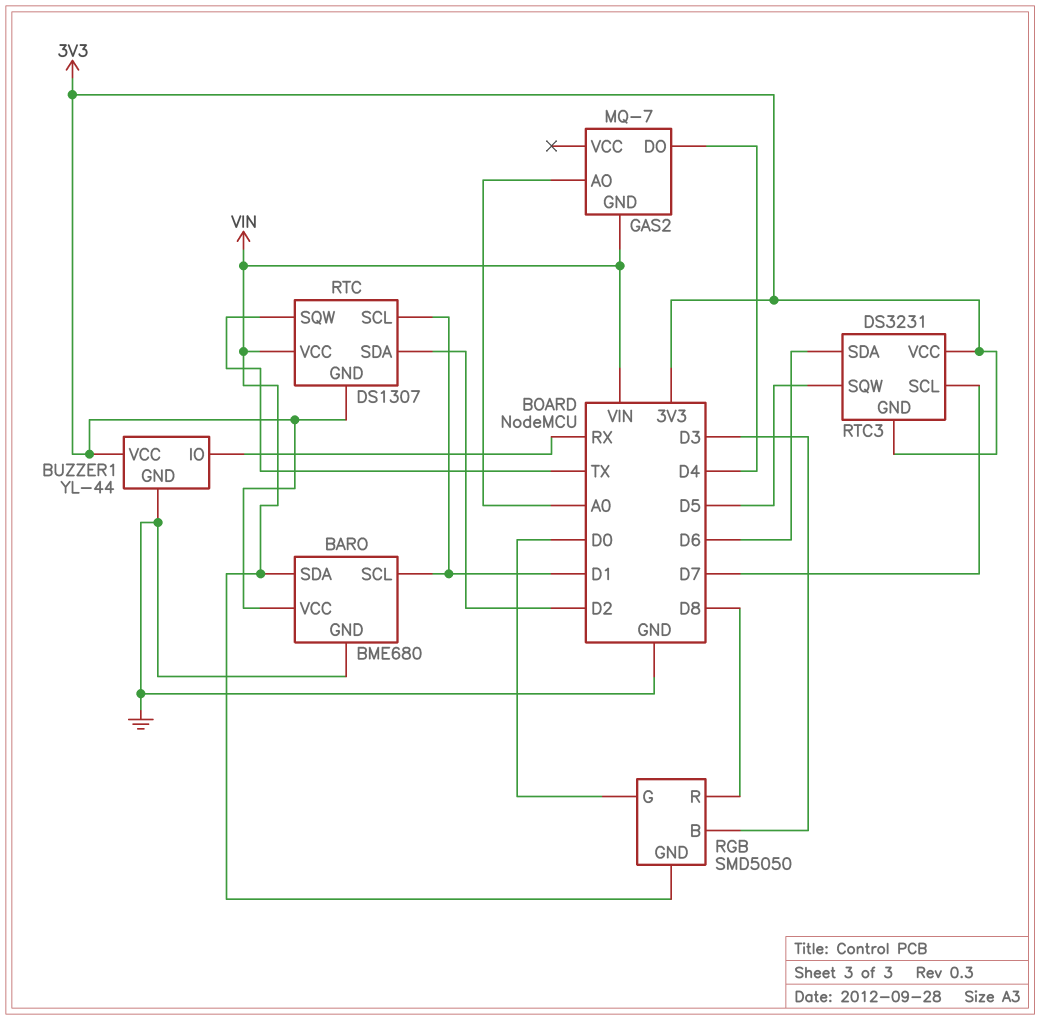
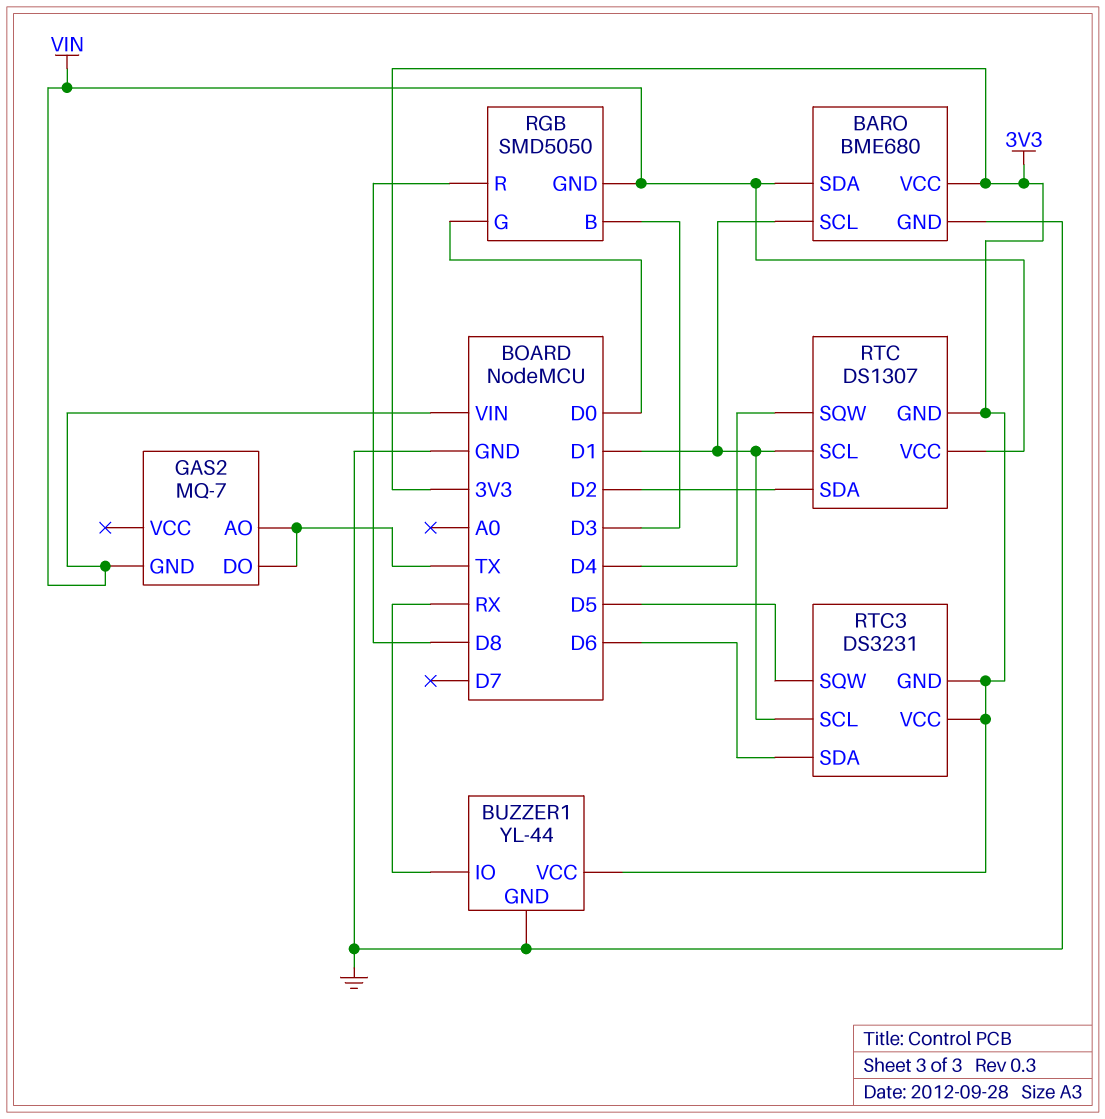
GAS2 pin AO: A0 -> TX
GAS2 pin DO: D4 -> TX
RTC pin SQW: TX -> D4
RTC3 pin SCL: D7 -> D1

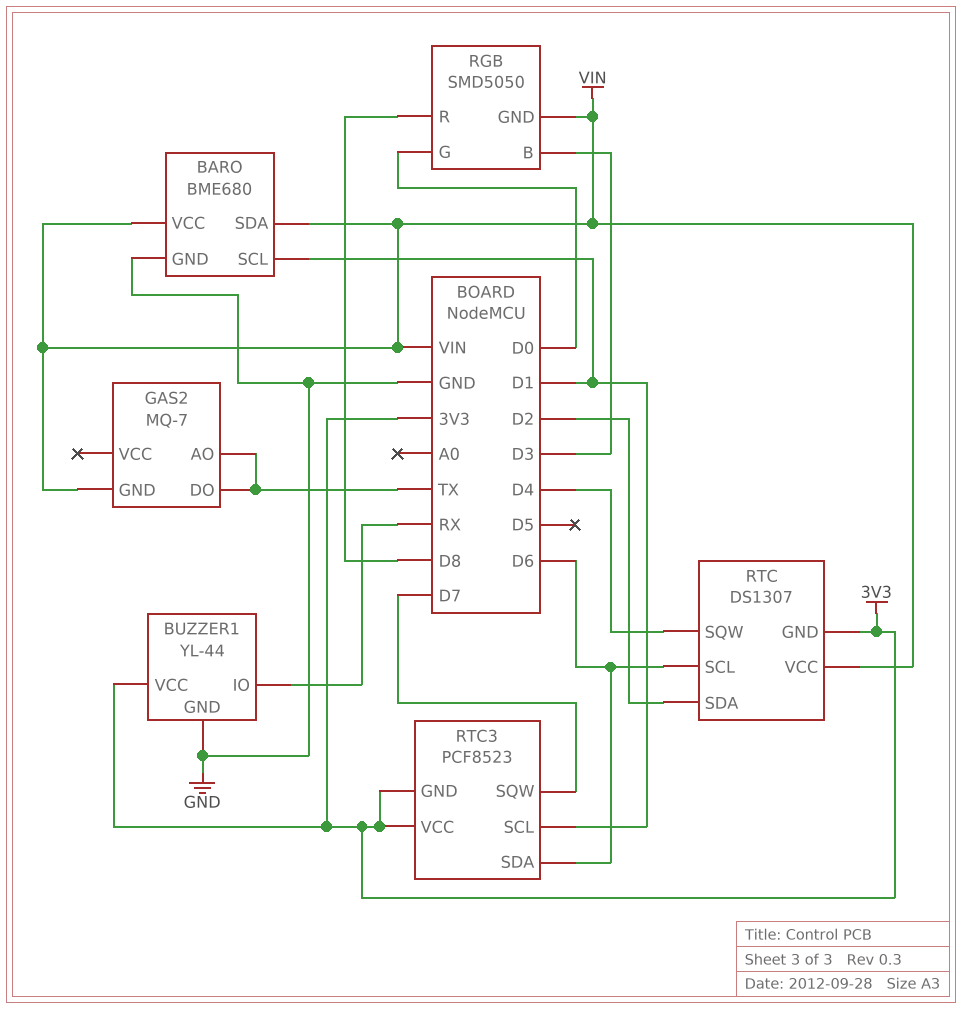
BARO pin VCC: 3V3 -> VIN
RTC pin SCL: D1 -> D6
RTC3: DS3231 -> PCF8523
RTC3 pin SQW: D5 -> D7

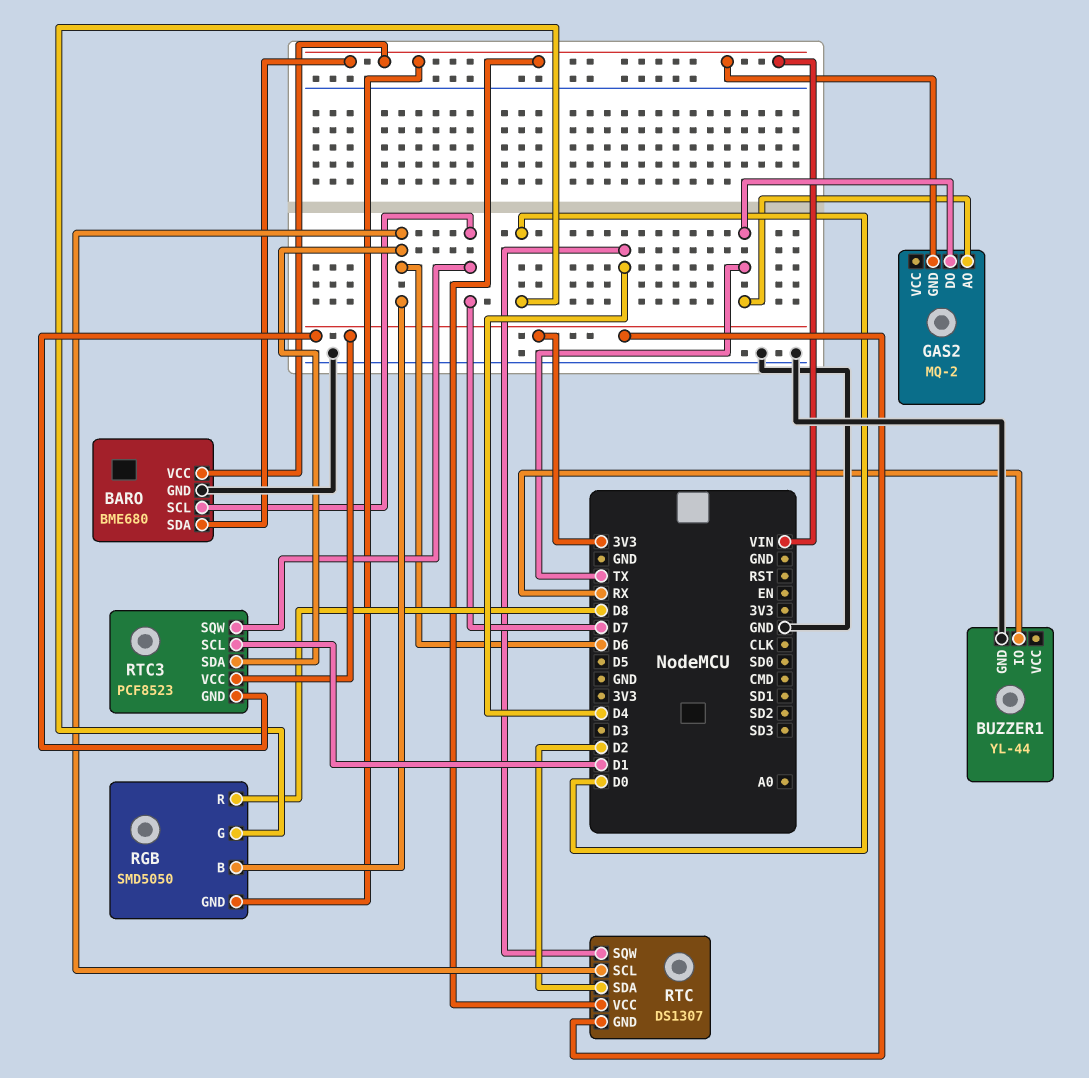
BARO pin SCL: D1 -> D7
BUZZER1 pin VCC: 3V3 -> none
GAS2: MQ-7 -> MQ-2
RGB pin B: D3 -> D6

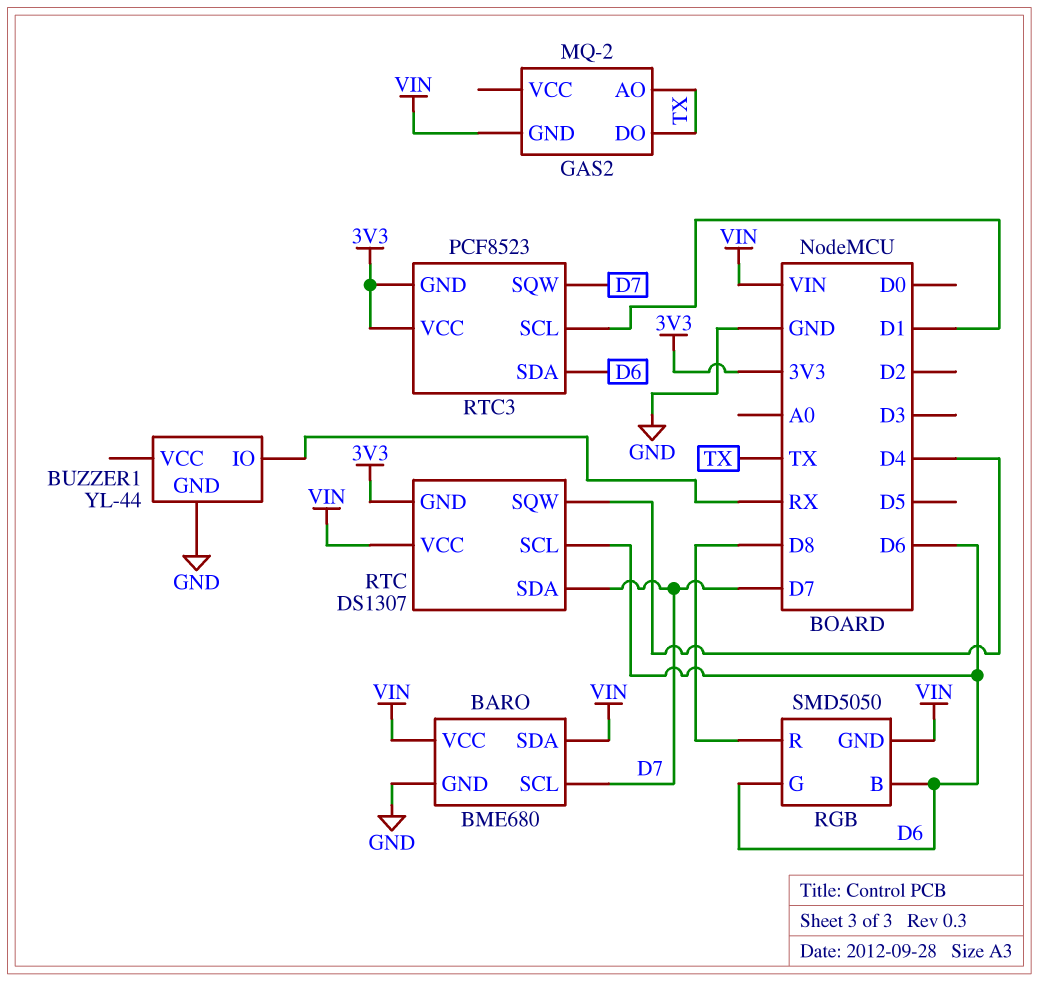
RGB pin G: D0 -> D6
RTC pin SDA: D2 -> D7

